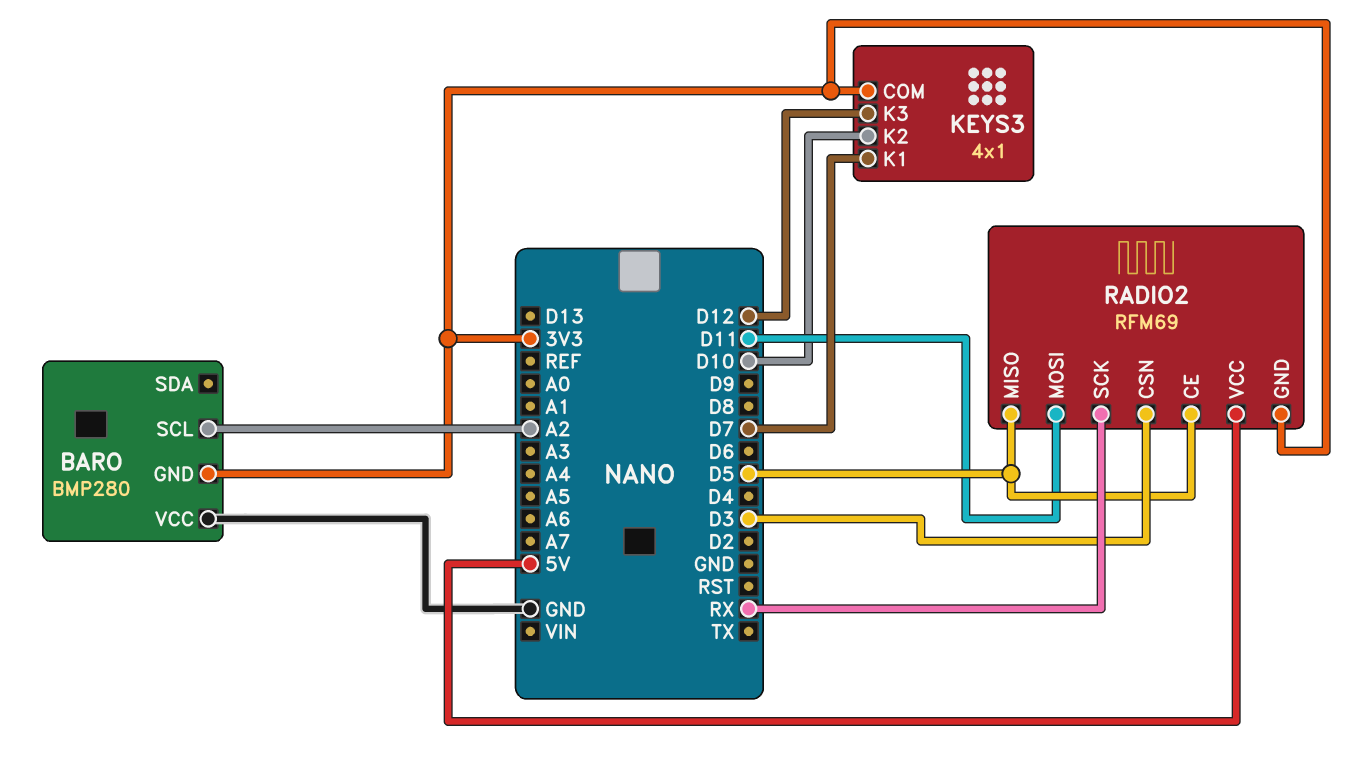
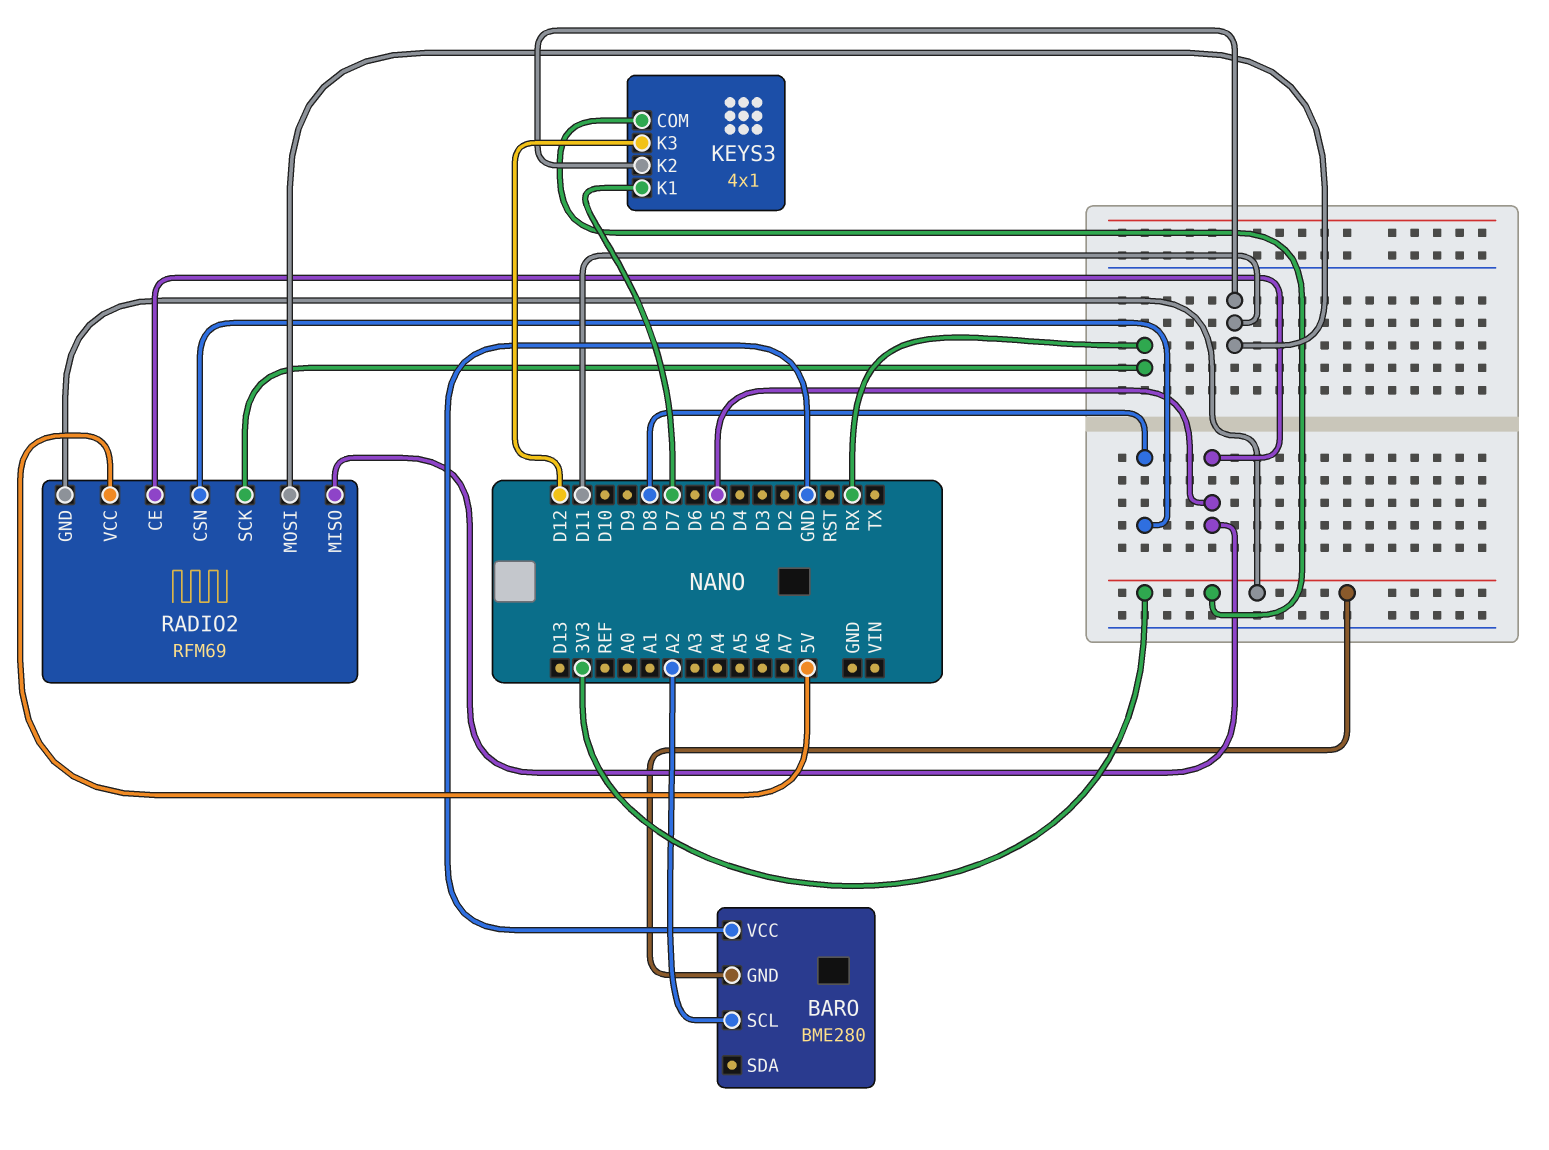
BARO: BMP280 -> BME280
KEYS3 pin K2: D10 -> D11
RADIO2 pin CSN: D3 -> D8

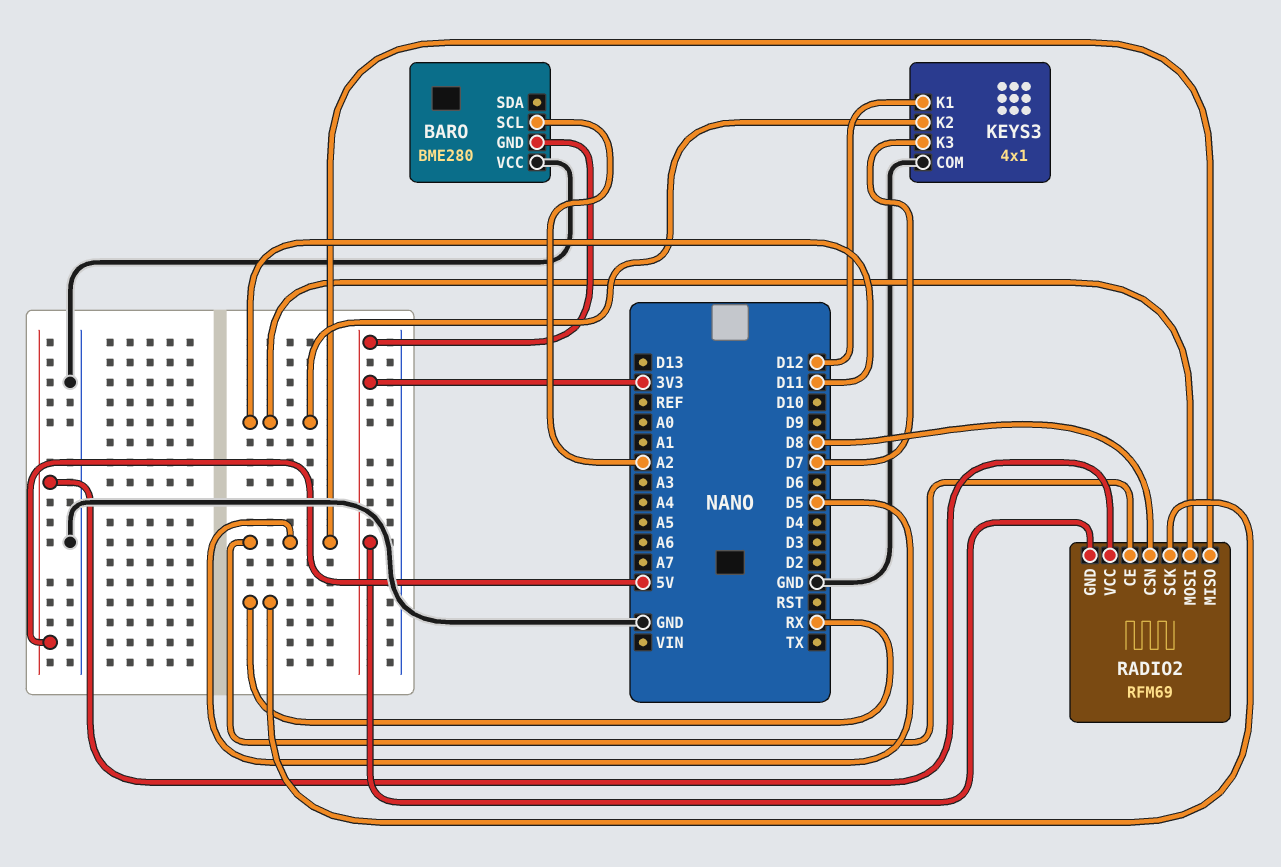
KEYS3 pin COM: 3V3 -> GND
KEYS3 pin K1: D7 -> D12
KEYS3 pin K3: D12 -> D7

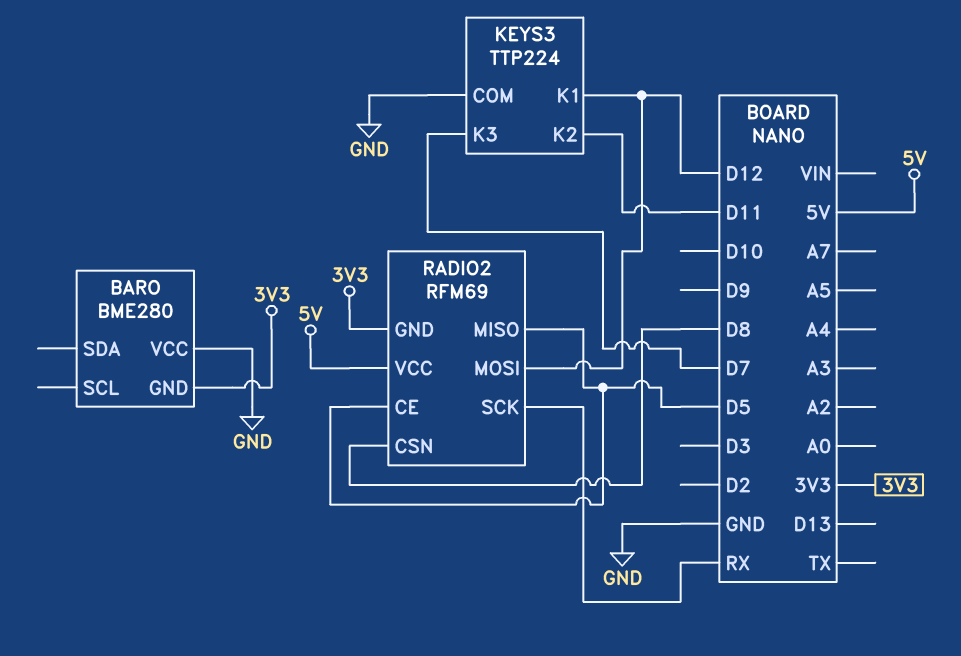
BARO pin SCL: A2 -> none
KEYS3: 4x1 -> TTP224
RADIO2 pin MOSI: D11 -> D12

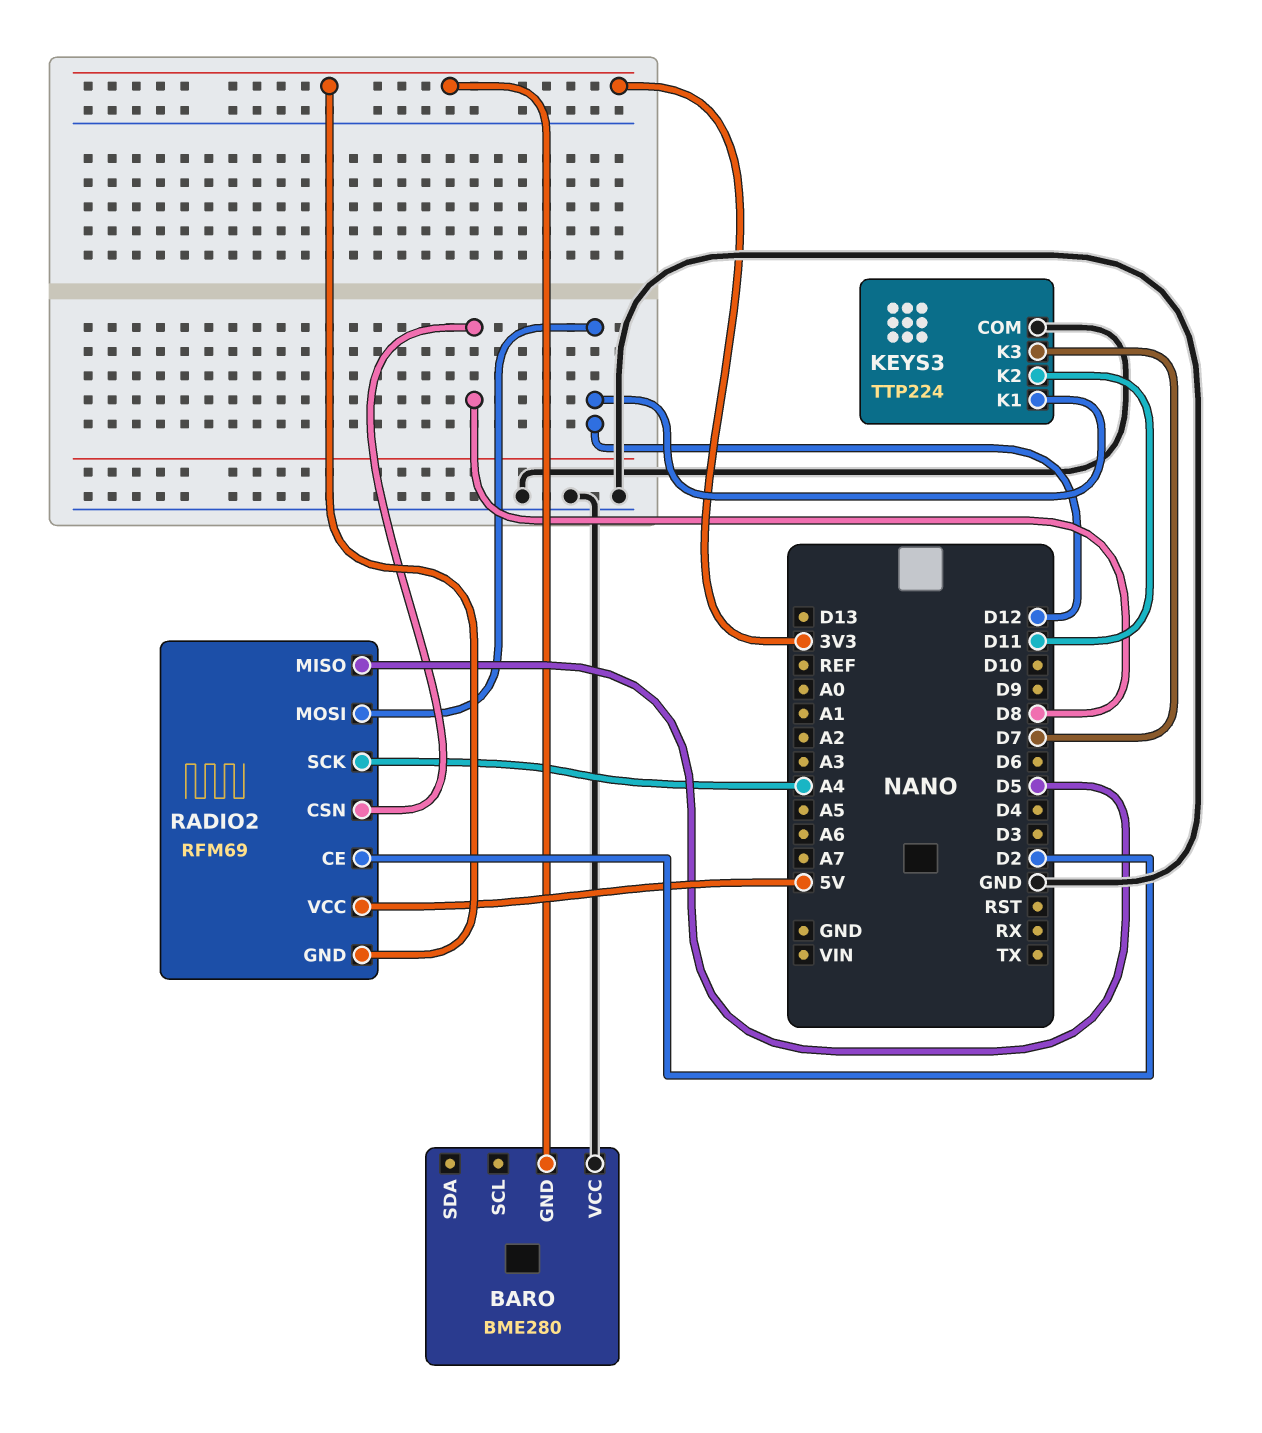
RADIO2 pin CE: D5 -> D2
RADIO2 pin SCK: RX -> A4

